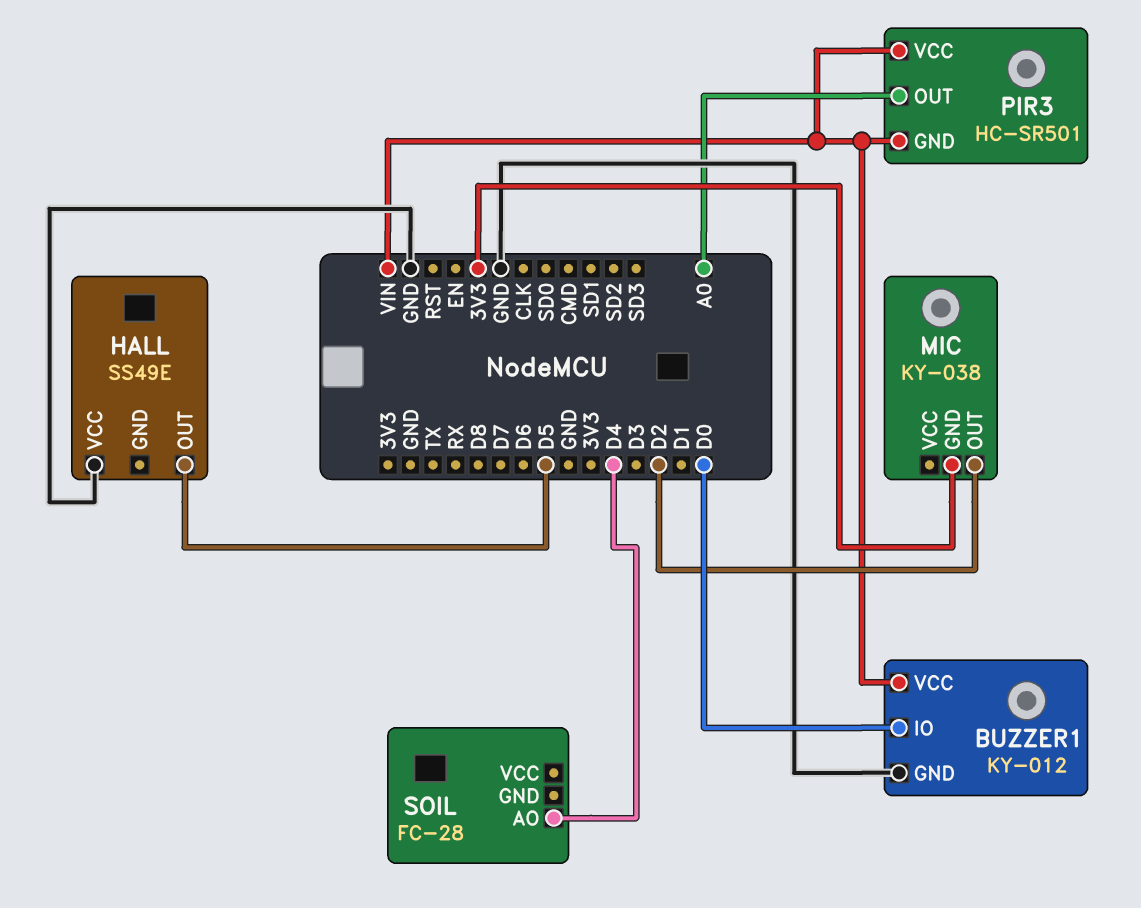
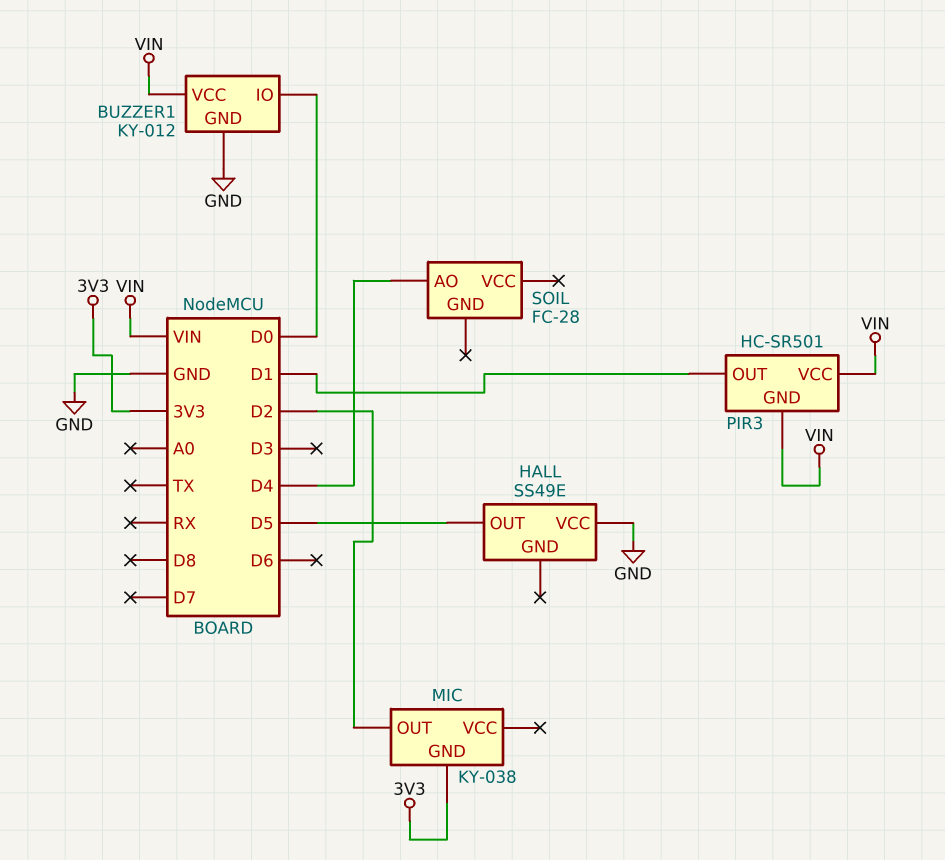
PIR3 pin OUT: A0 -> D1

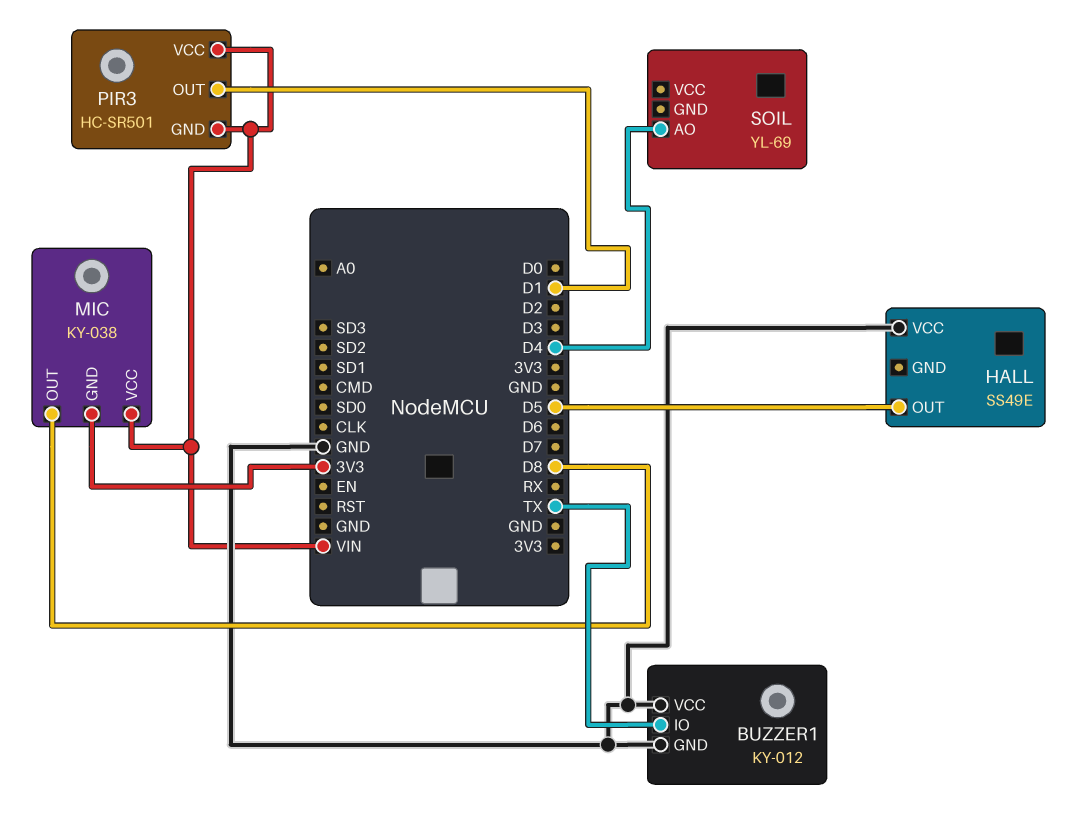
BUZZER1 pin IO: D0 -> TX
BUZZER1 pin VCC: VIN -> GND
MIC pin OUT: D2 -> D8
MIC pin VCC: none -> VIN
SOIL: FC-28 -> YL-69

